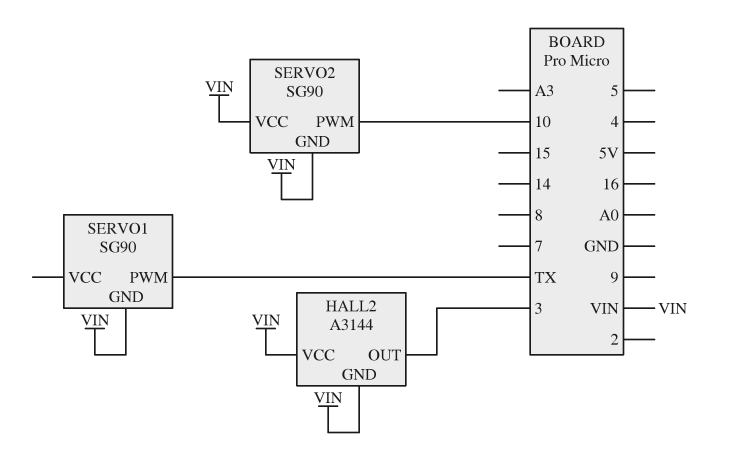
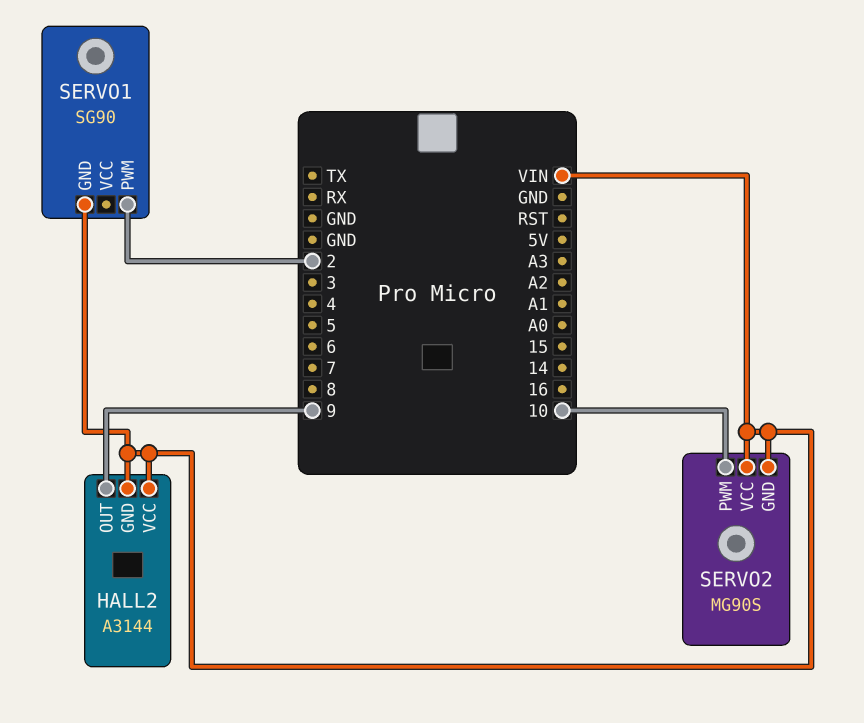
HALL2 pin OUT: 3 -> 9
SERVO1 pin PWM: TX -> 2
SERVO2: SG90 -> MG90S

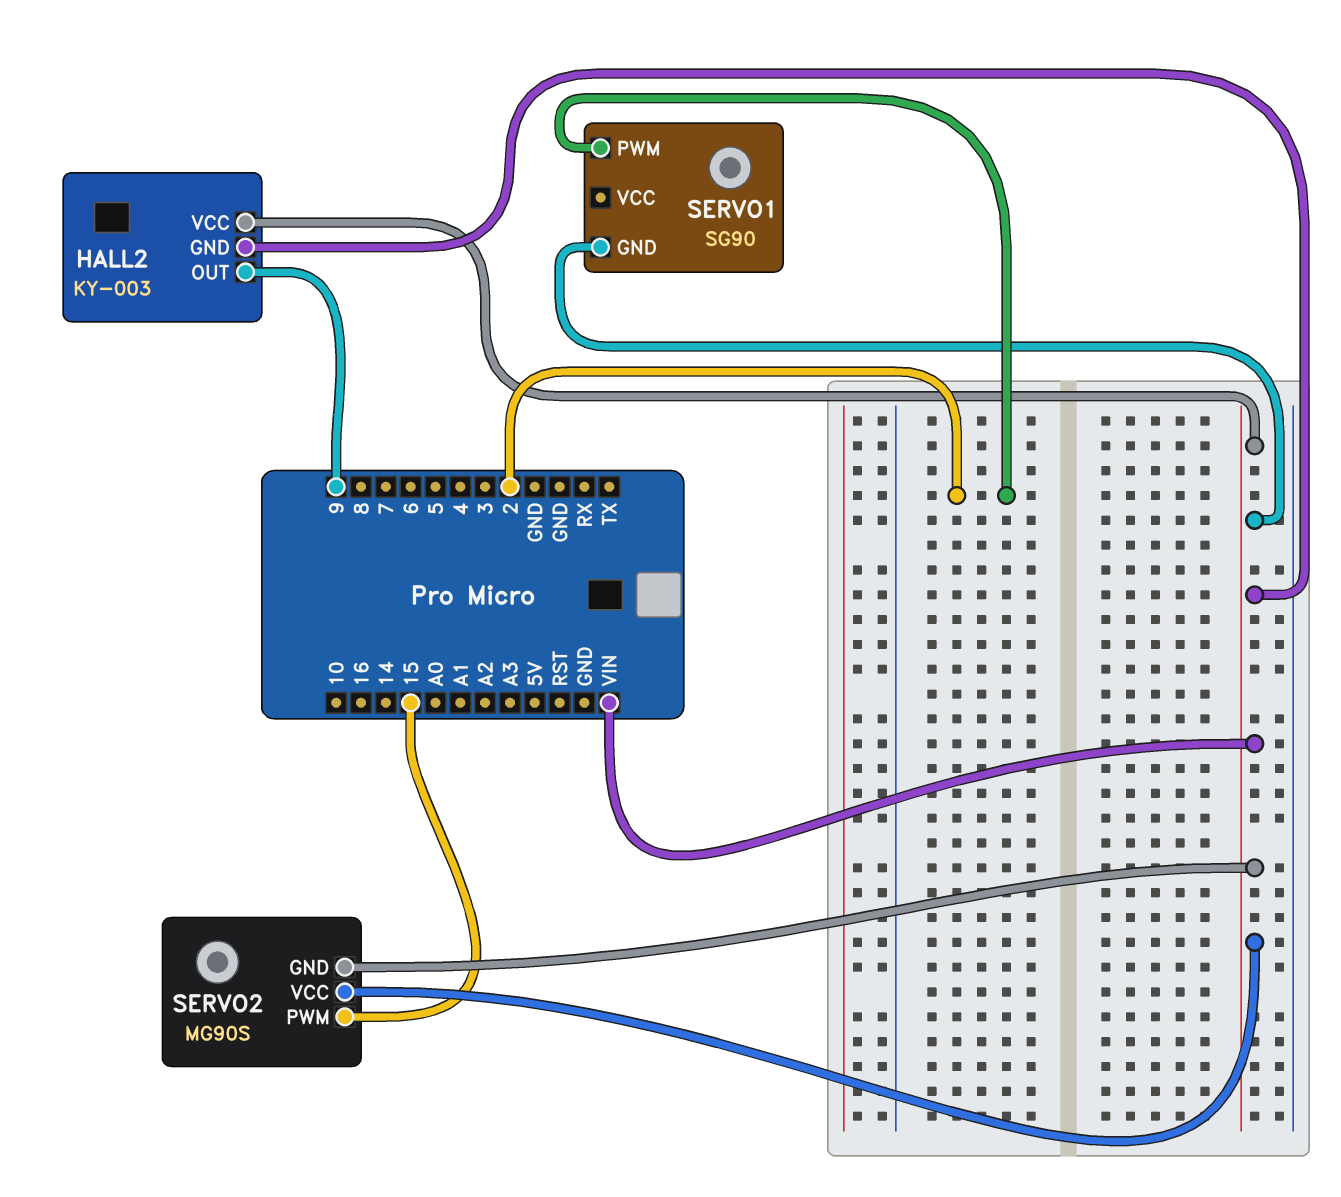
HALL2: A3144 -> KY-003
SERVO2 pin PWM: 10 -> 15

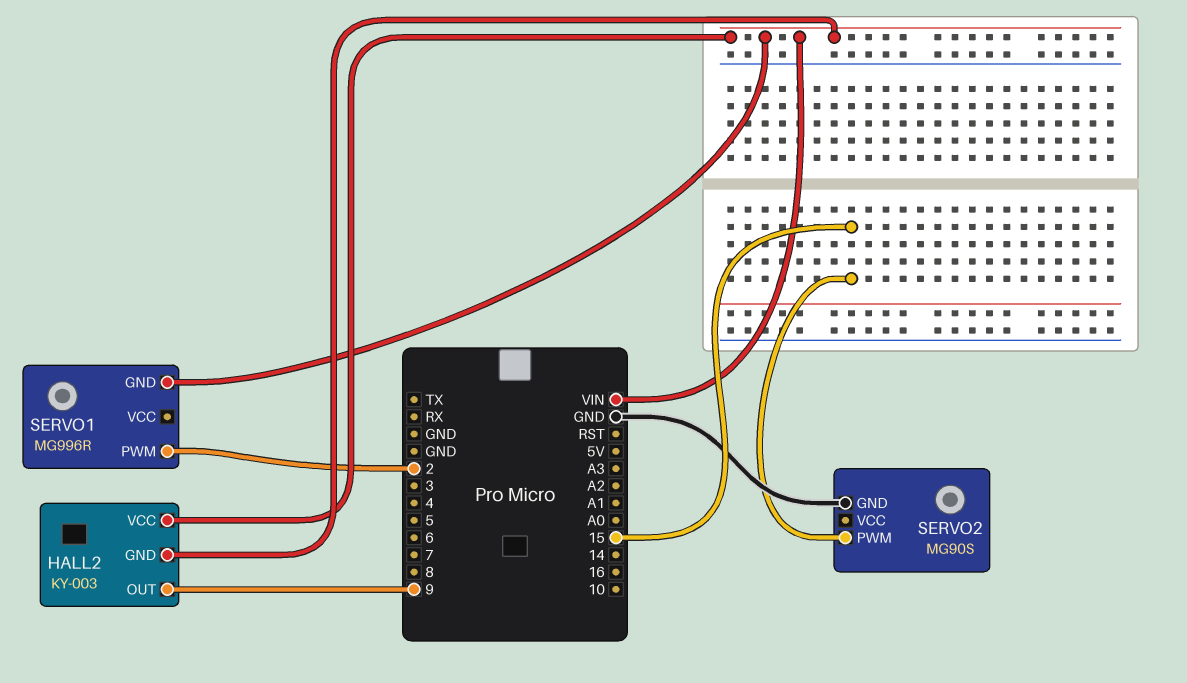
SERVO1: SG90 -> MG996R
SERVO2 pin GND: VIN -> GND
SERVO2 pin VCC: VIN -> none

